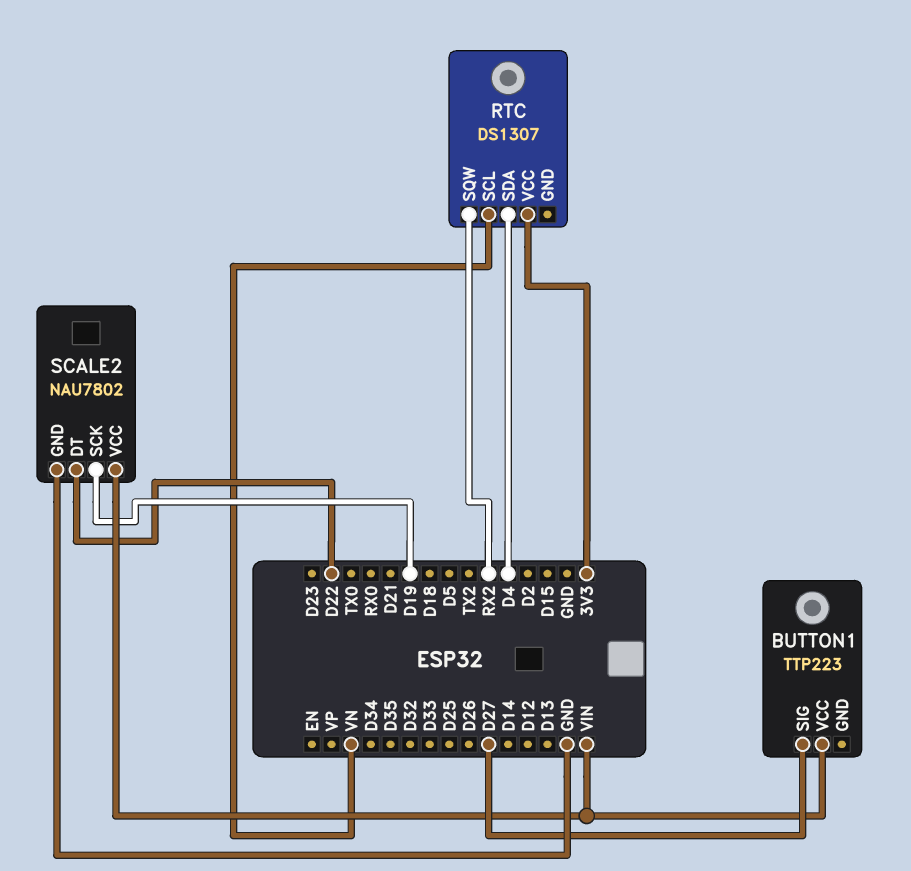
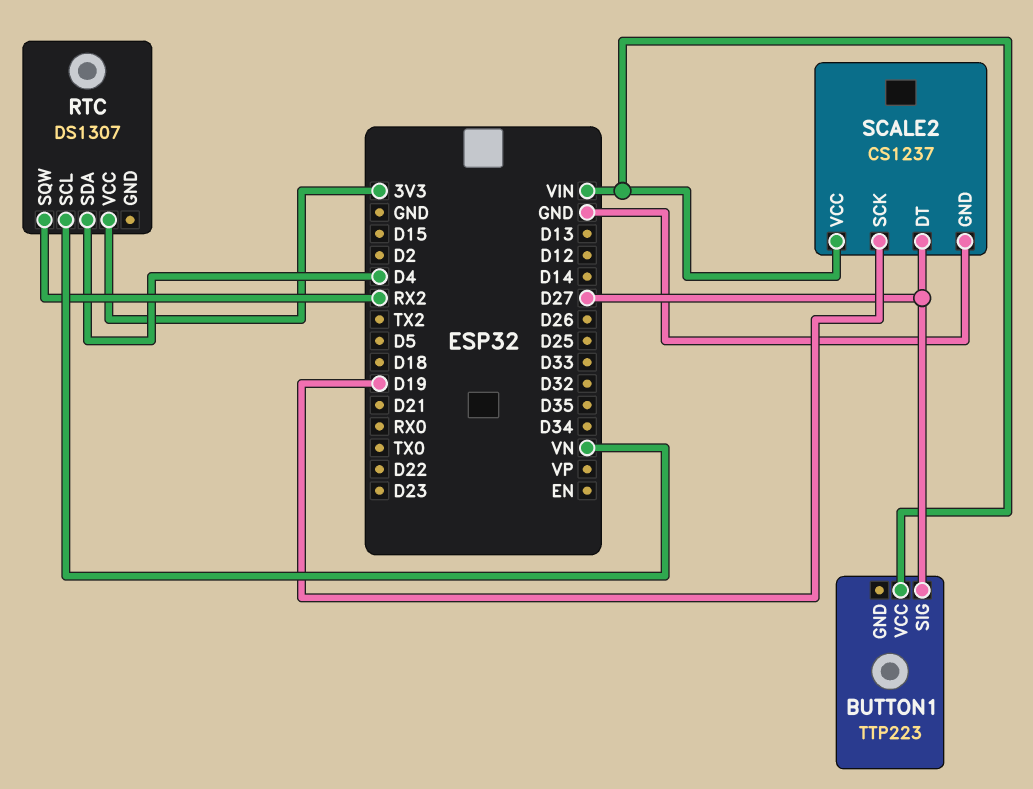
SCALE2: NAU7802 -> CS1237
SCALE2 pin DT: D22 -> D27

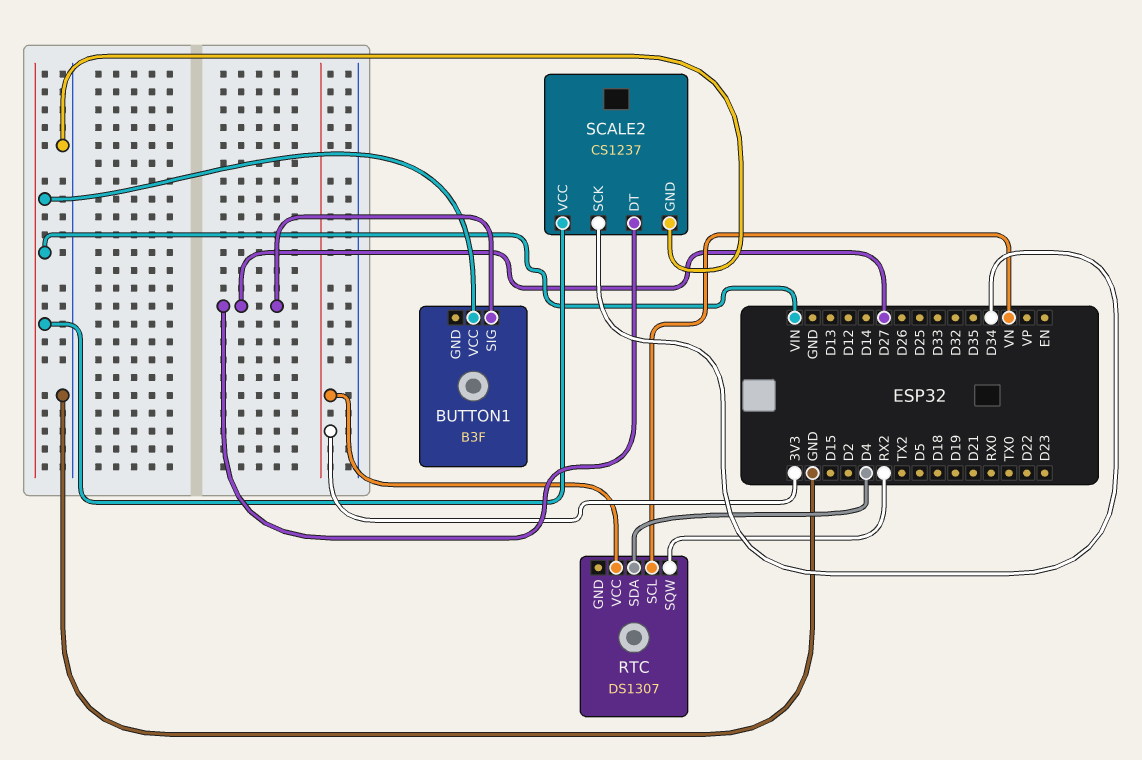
BUTTON1: TTP223 -> B3F
SCALE2 pin SCK: D19 -> D34

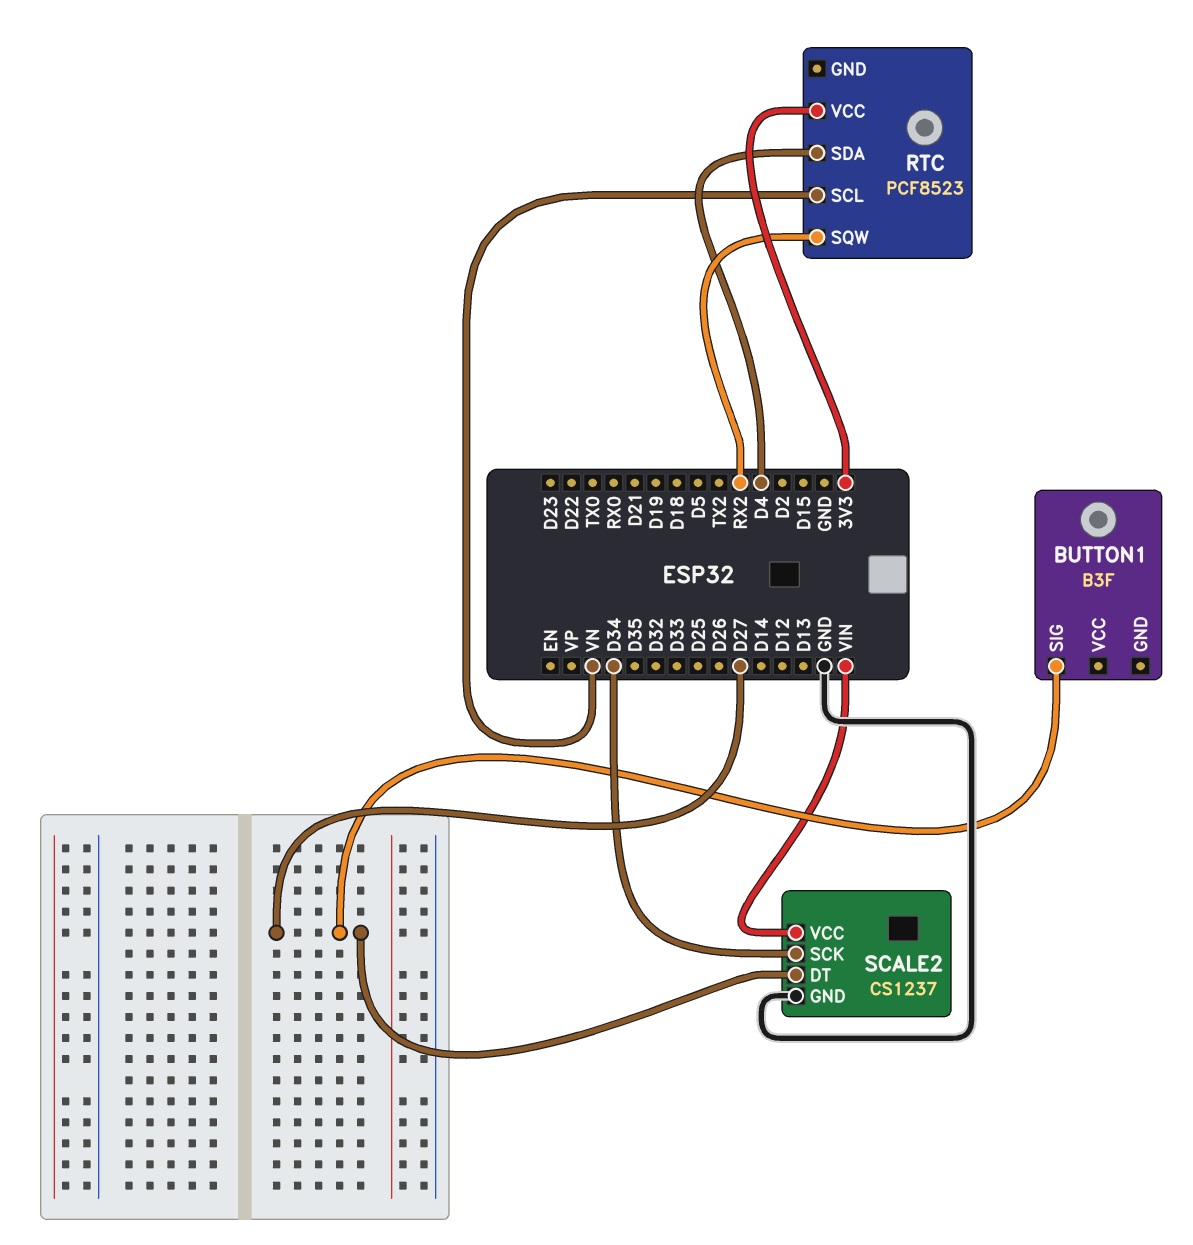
BUTTON1 pin VCC: VIN -> none
RTC: DS1307 -> PCF8523

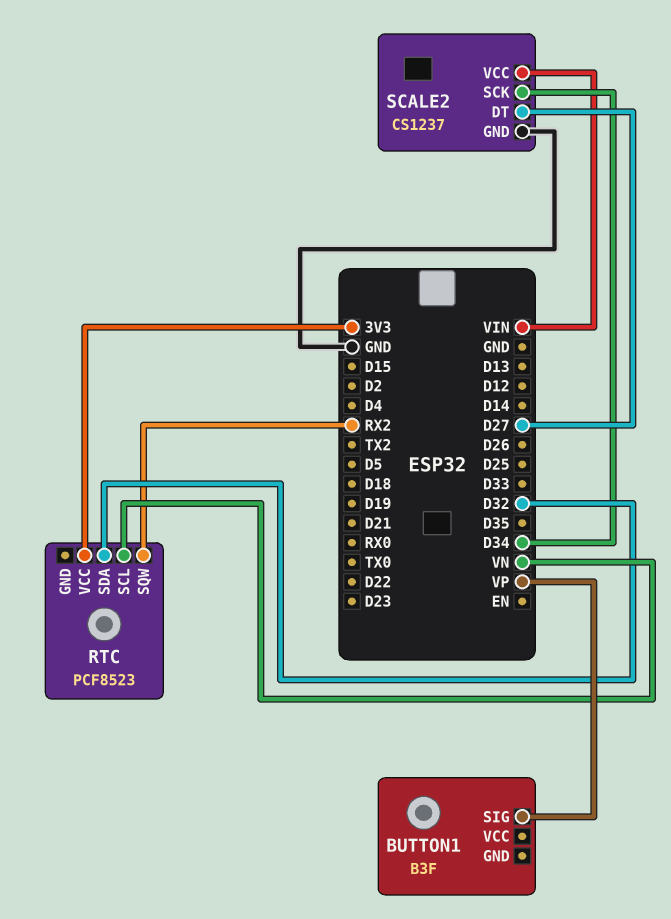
BUTTON1 pin SIG: D27 -> VP
RTC pin SDA: D4 -> D32

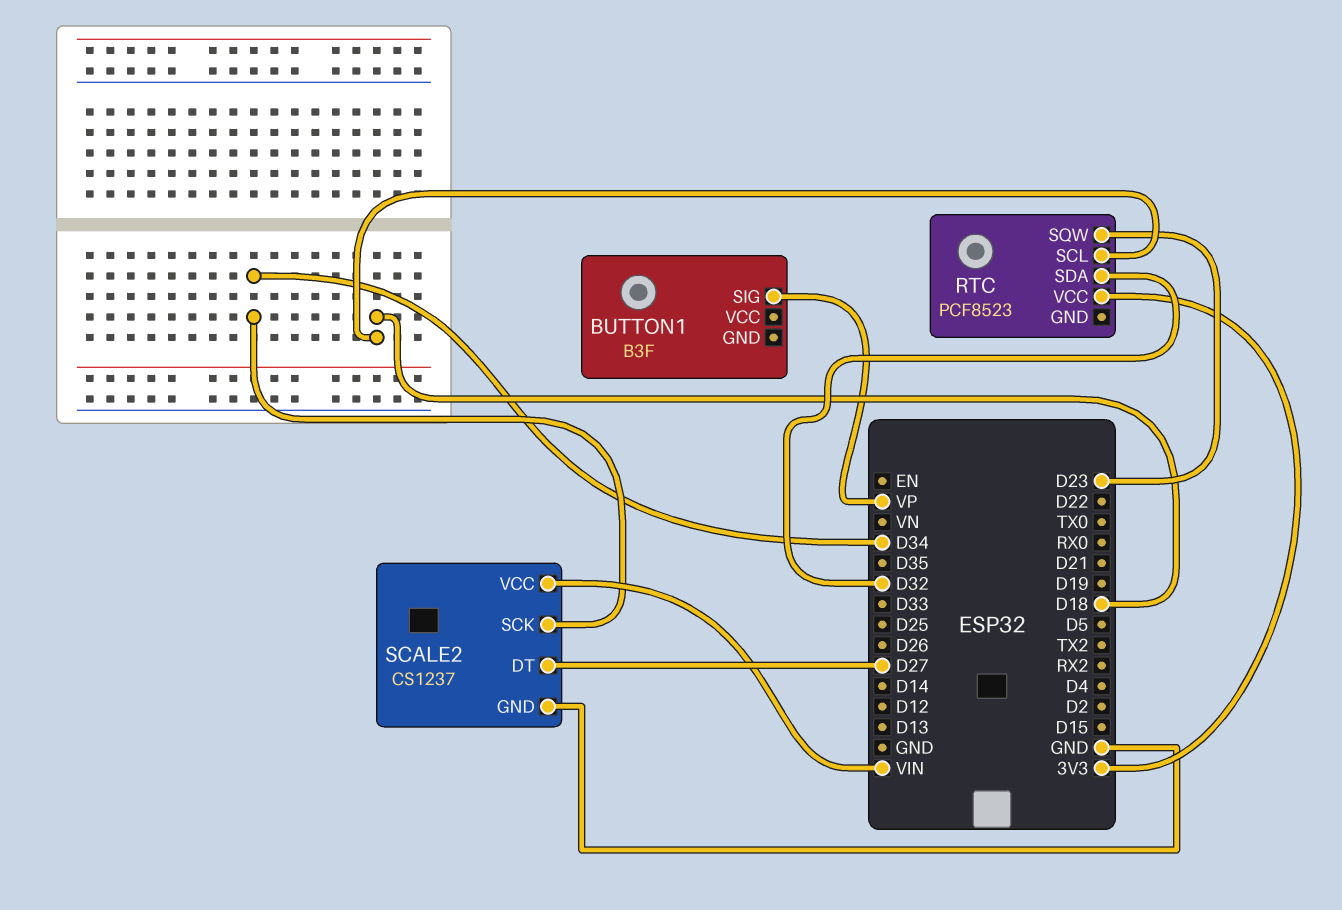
RTC pin SCL: VN -> D18
RTC pin SQW: RX2 -> D23

